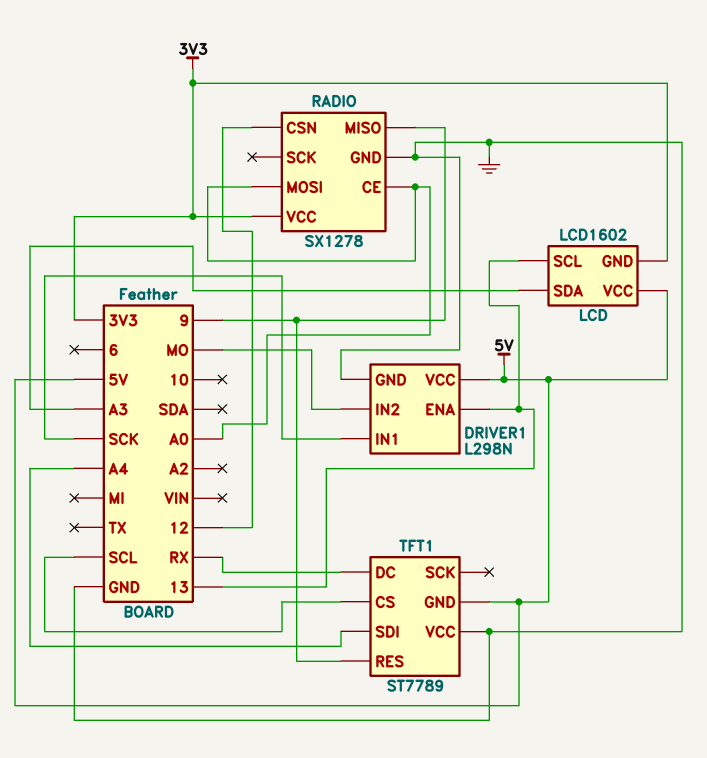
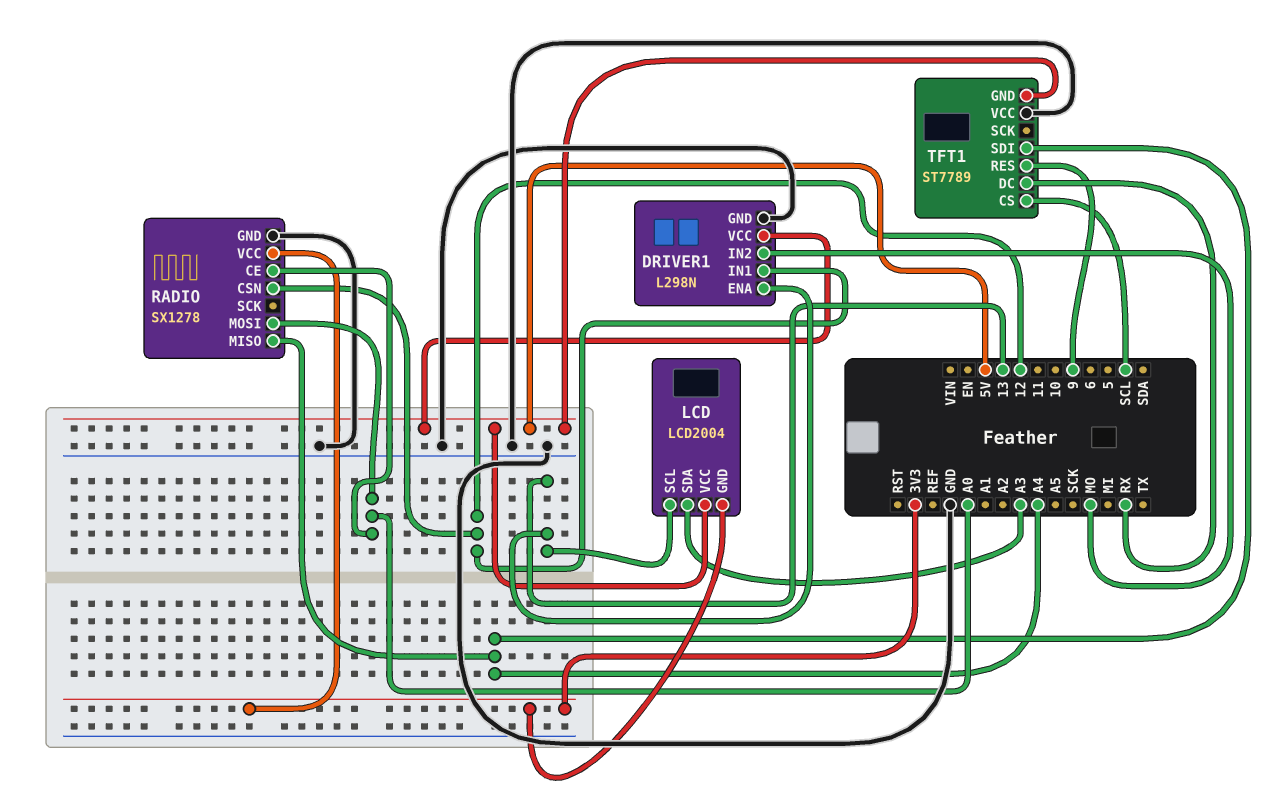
DRIVER1 pin IN1: SCK -> 12
LCD: LCD1602 -> LCD2004
RADIO pin MISO: 9 -> A4

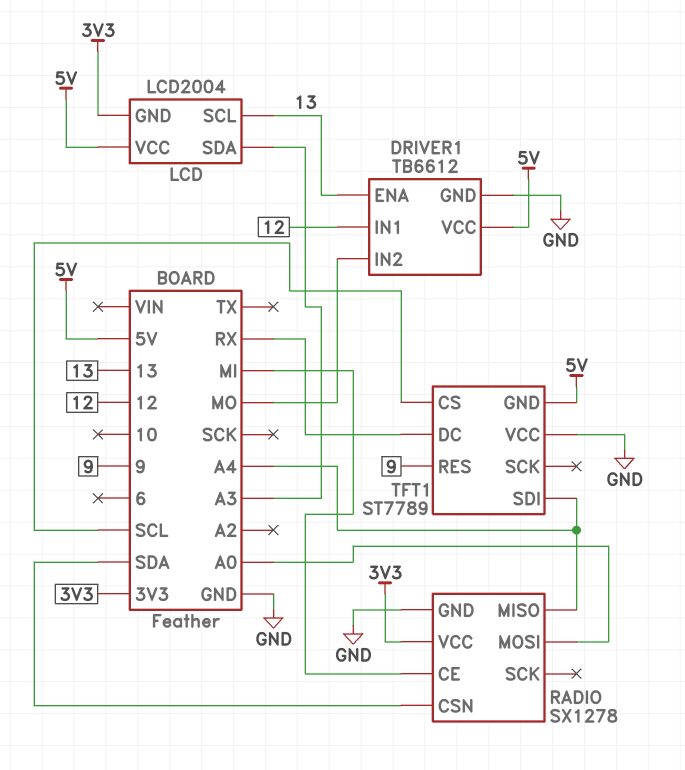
DRIVER1: L298N -> TB6612
RADIO pin CE: A0 -> MI
RADIO pin CSN: 12 -> SDA

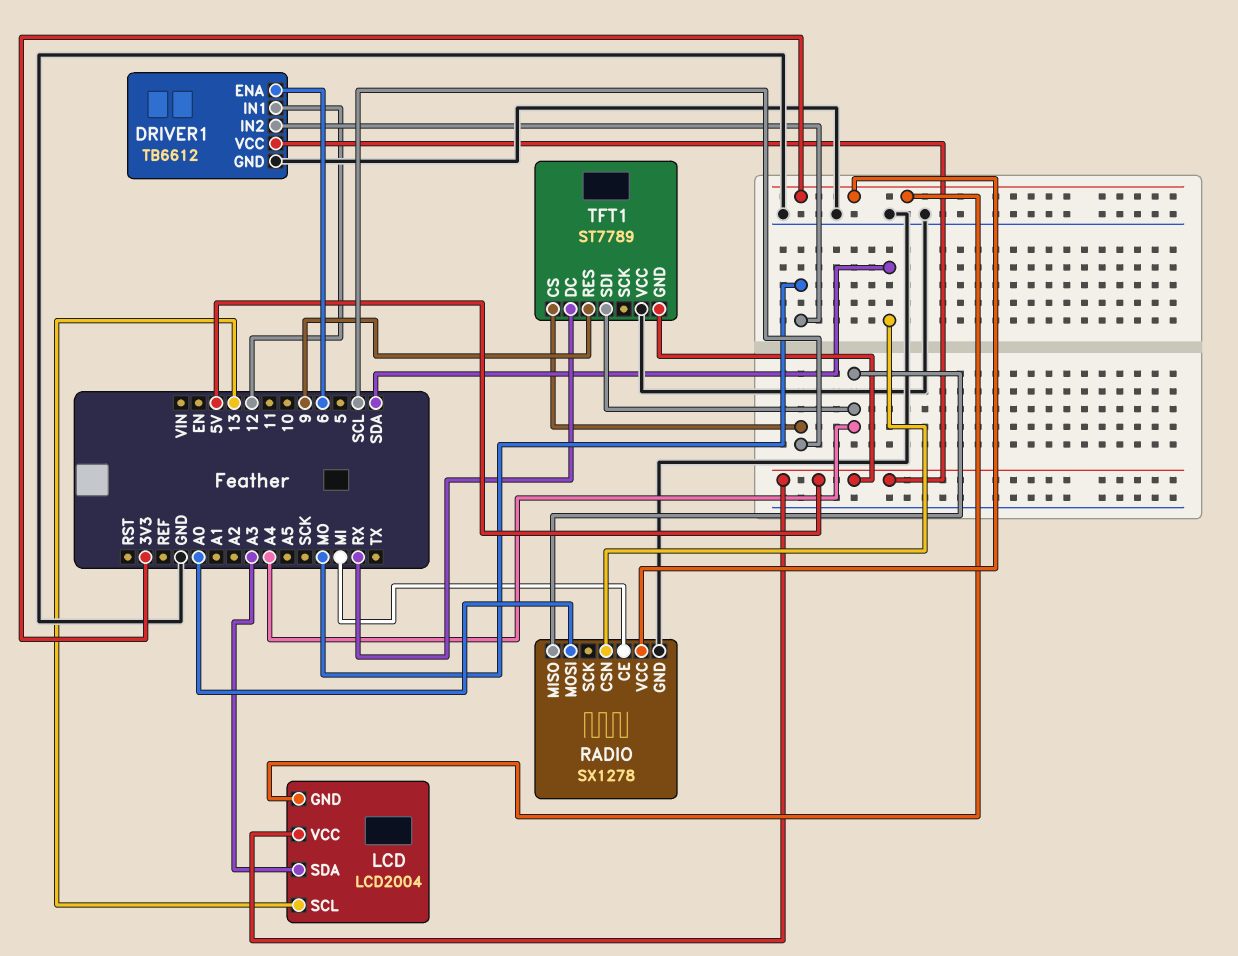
DRIVER1 pin ENA: 13 -> 6

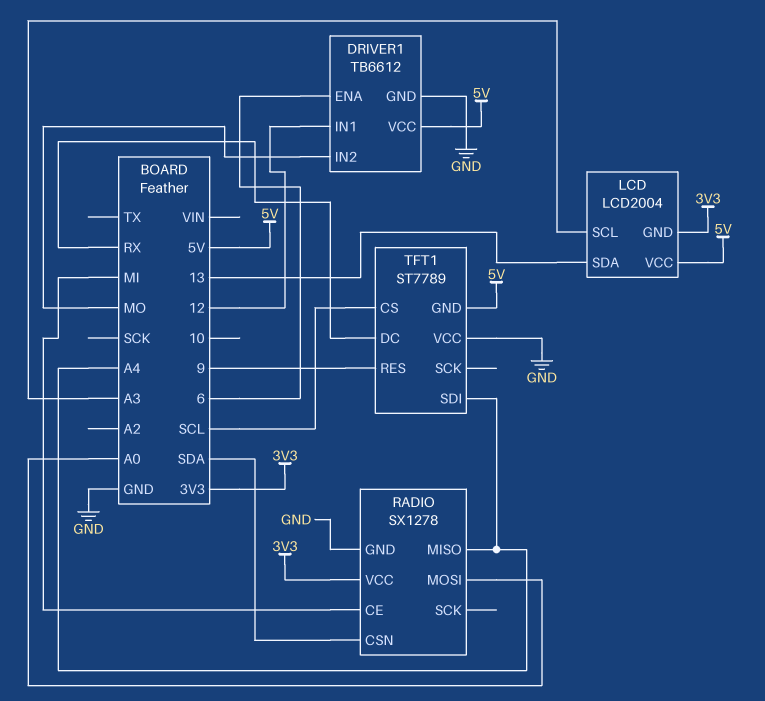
LCD pin SCL: 13 -> A3
LCD pin SDA: A3 -> 13

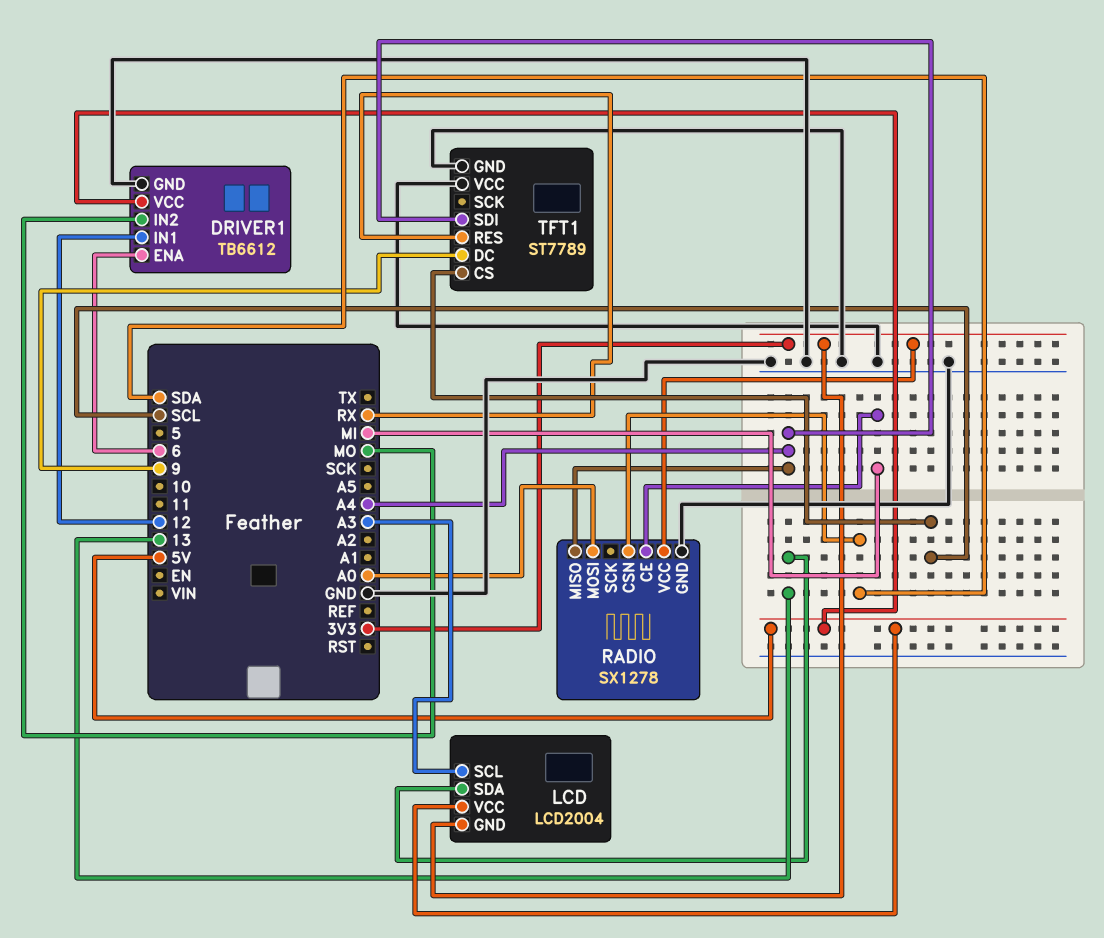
TFT1 pin DC: RX -> 9
TFT1 pin GND: 5V -> GND
TFT1 pin RES: 9 -> RX

